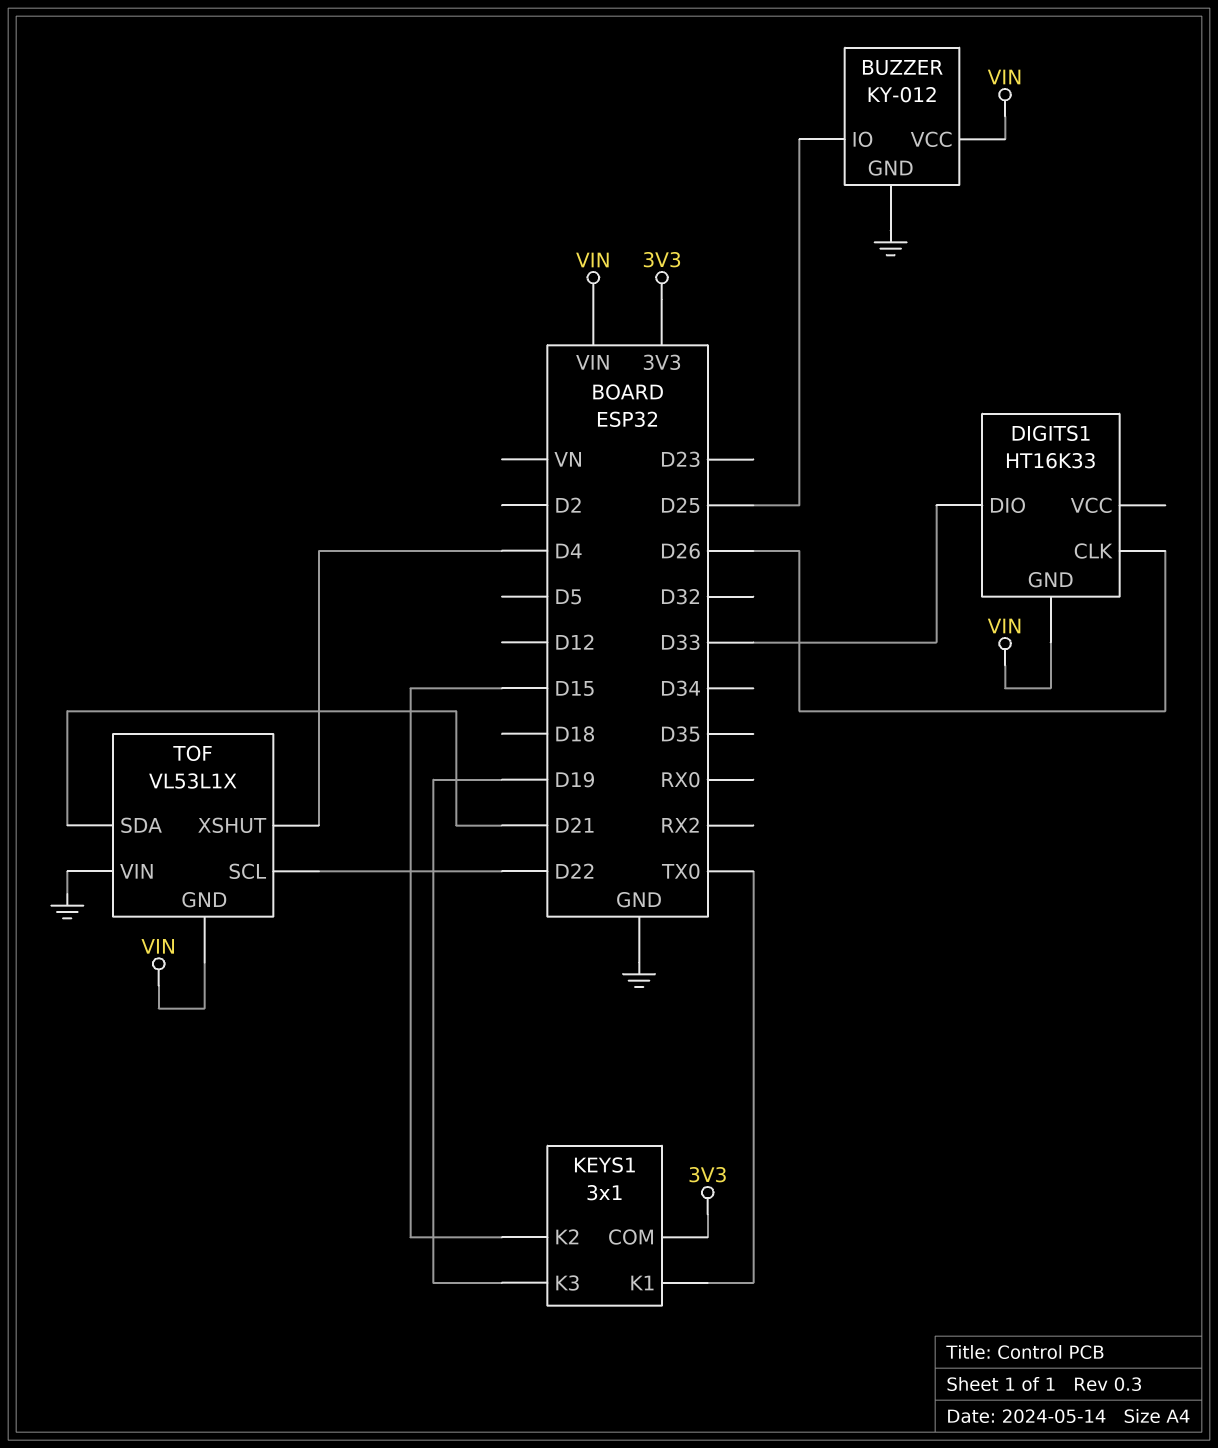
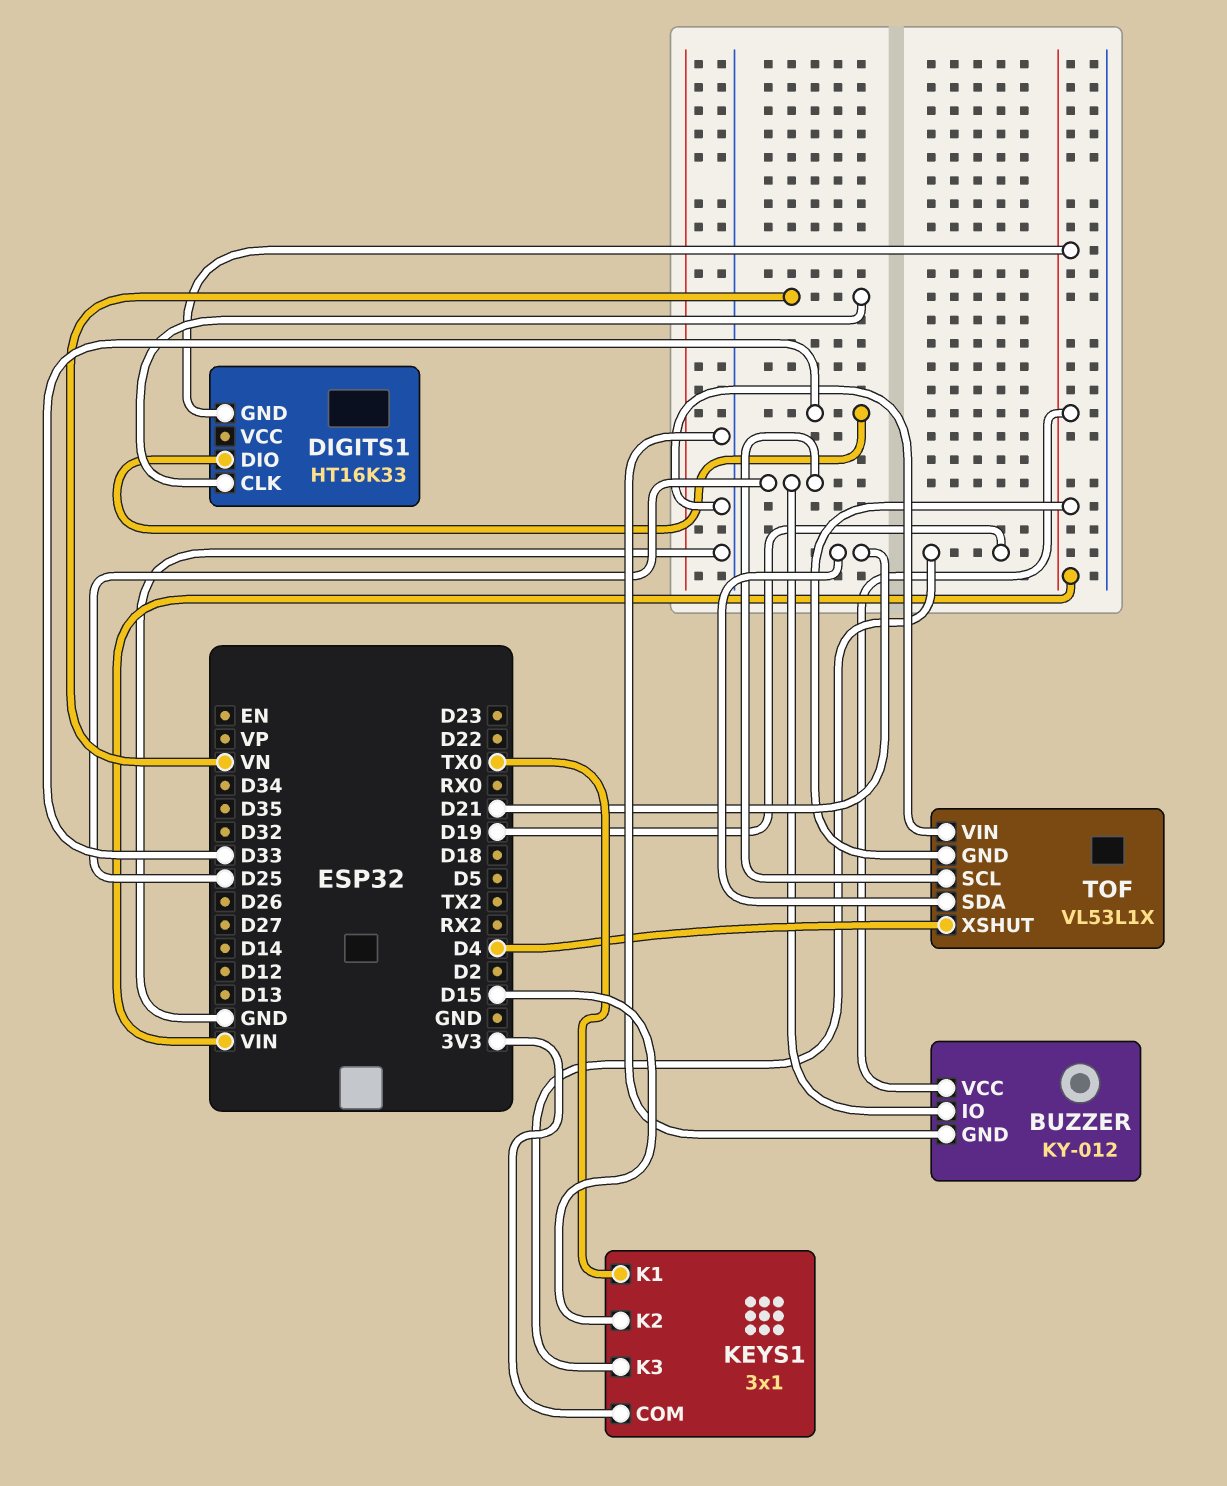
DIGITS1 pin CLK: D26 -> VN
TOF pin SCL: D22 -> D25

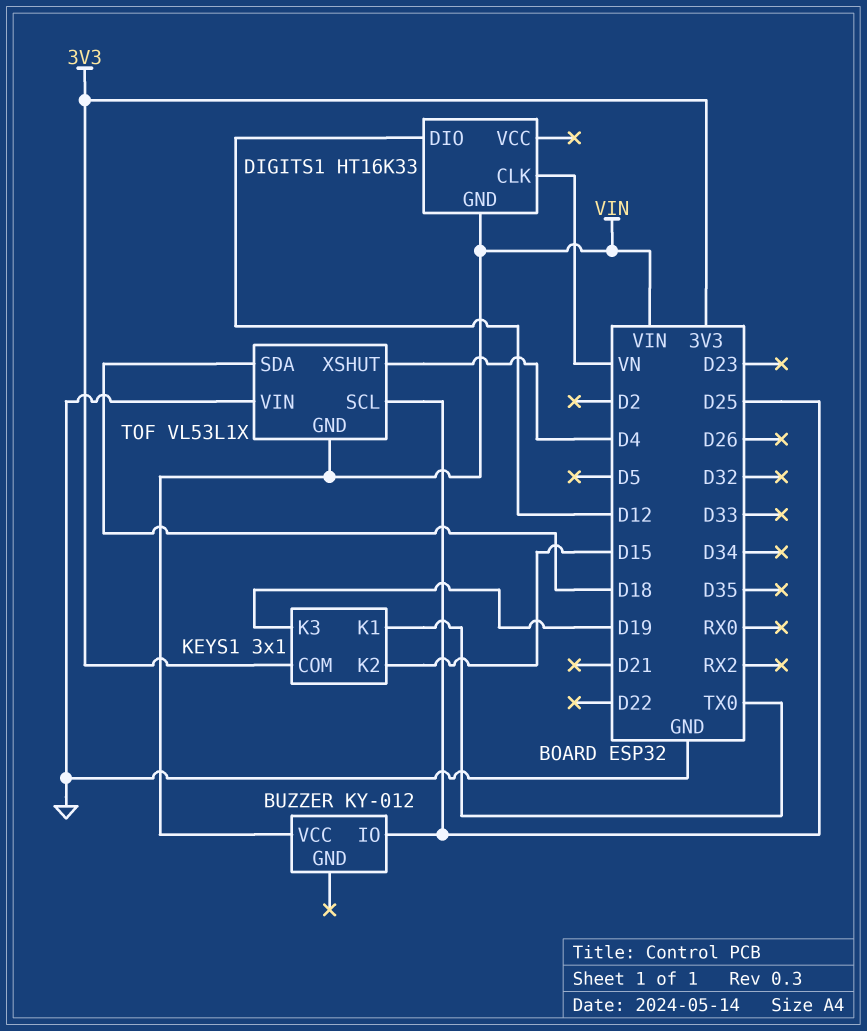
BUZZER pin GND: GND -> none
DIGITS1 pin DIO: D33 -> D12
TOF pin SDA: D21 -> D18

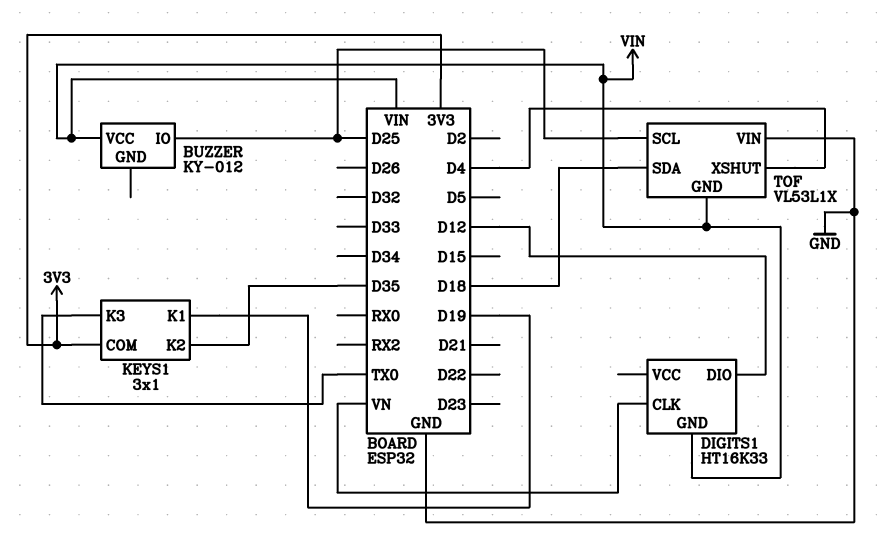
KEYS1 pin K1: TX0 -> D19
KEYS1 pin K2: D15 -> D35
KEYS1 pin K3: D19 -> TX0

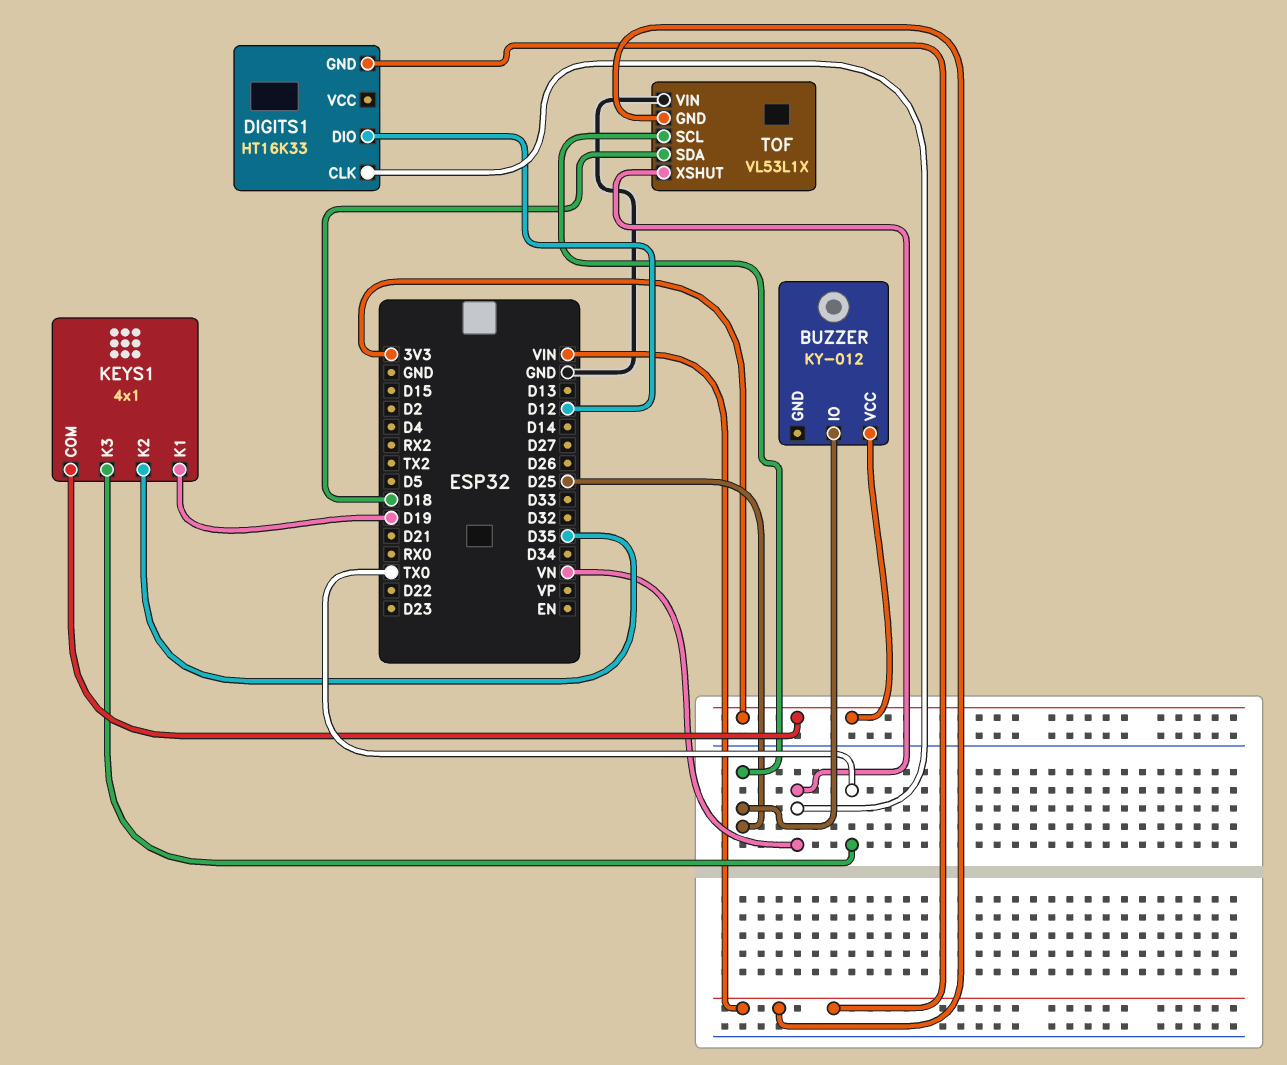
BUZZER pin VCC: VIN -> 3V3
KEYS1: 3x1 -> 4x1
TOF pin XSHUT: D4 -> VN

